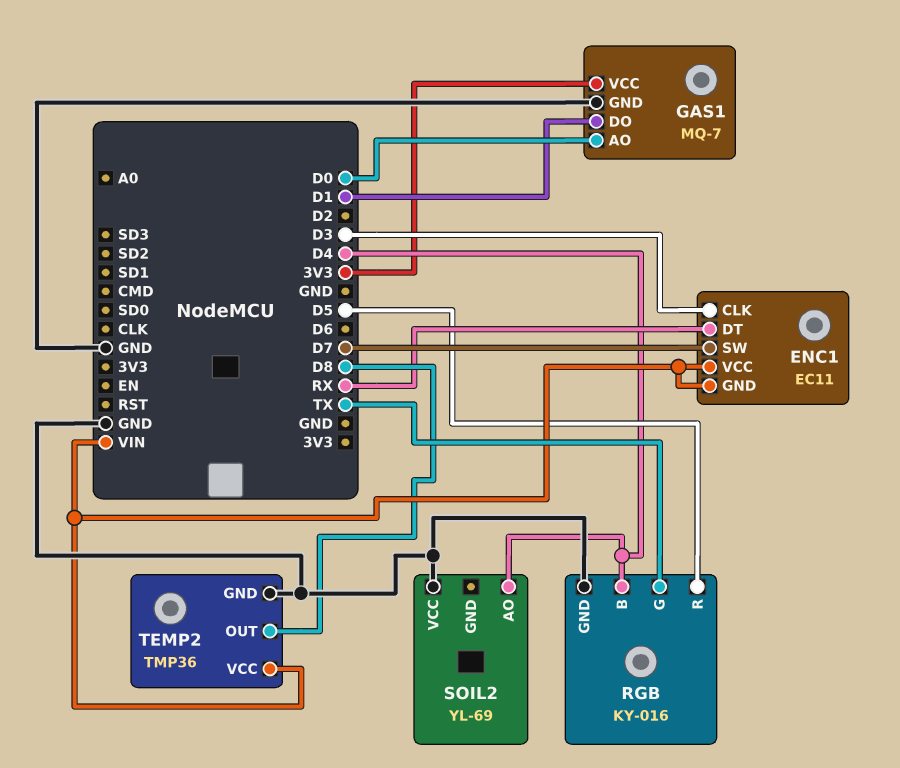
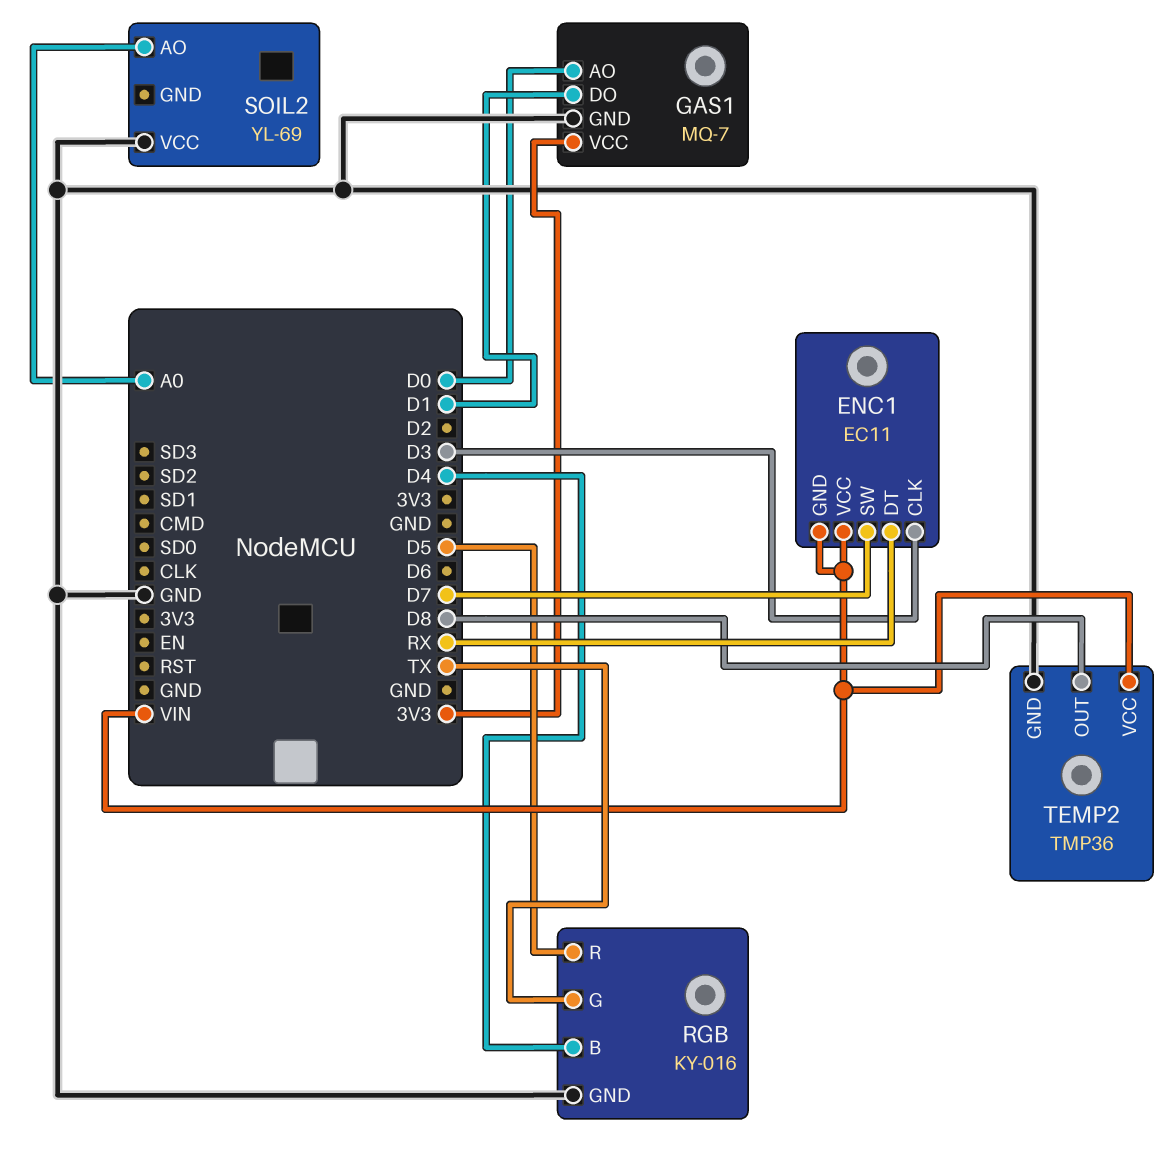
SOIL2 pin AO: D4 -> A0

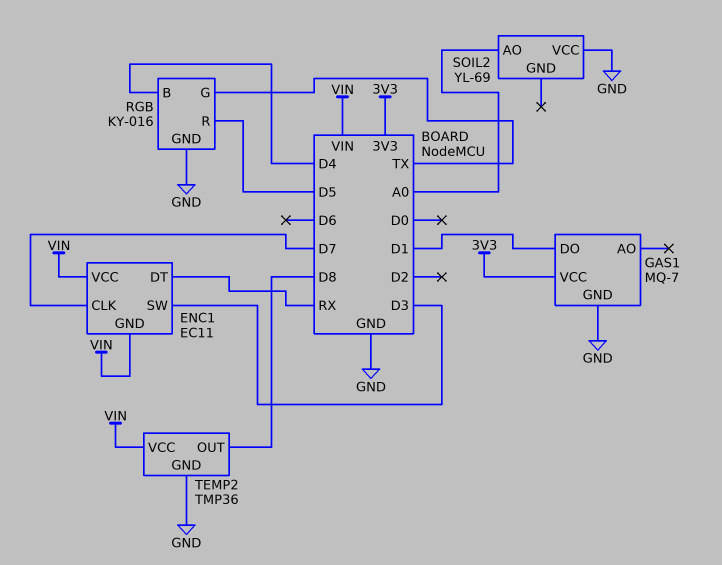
ENC1 pin CLK: D3 -> D7
ENC1 pin SW: D7 -> D3
GAS1 pin AO: D0 -> none

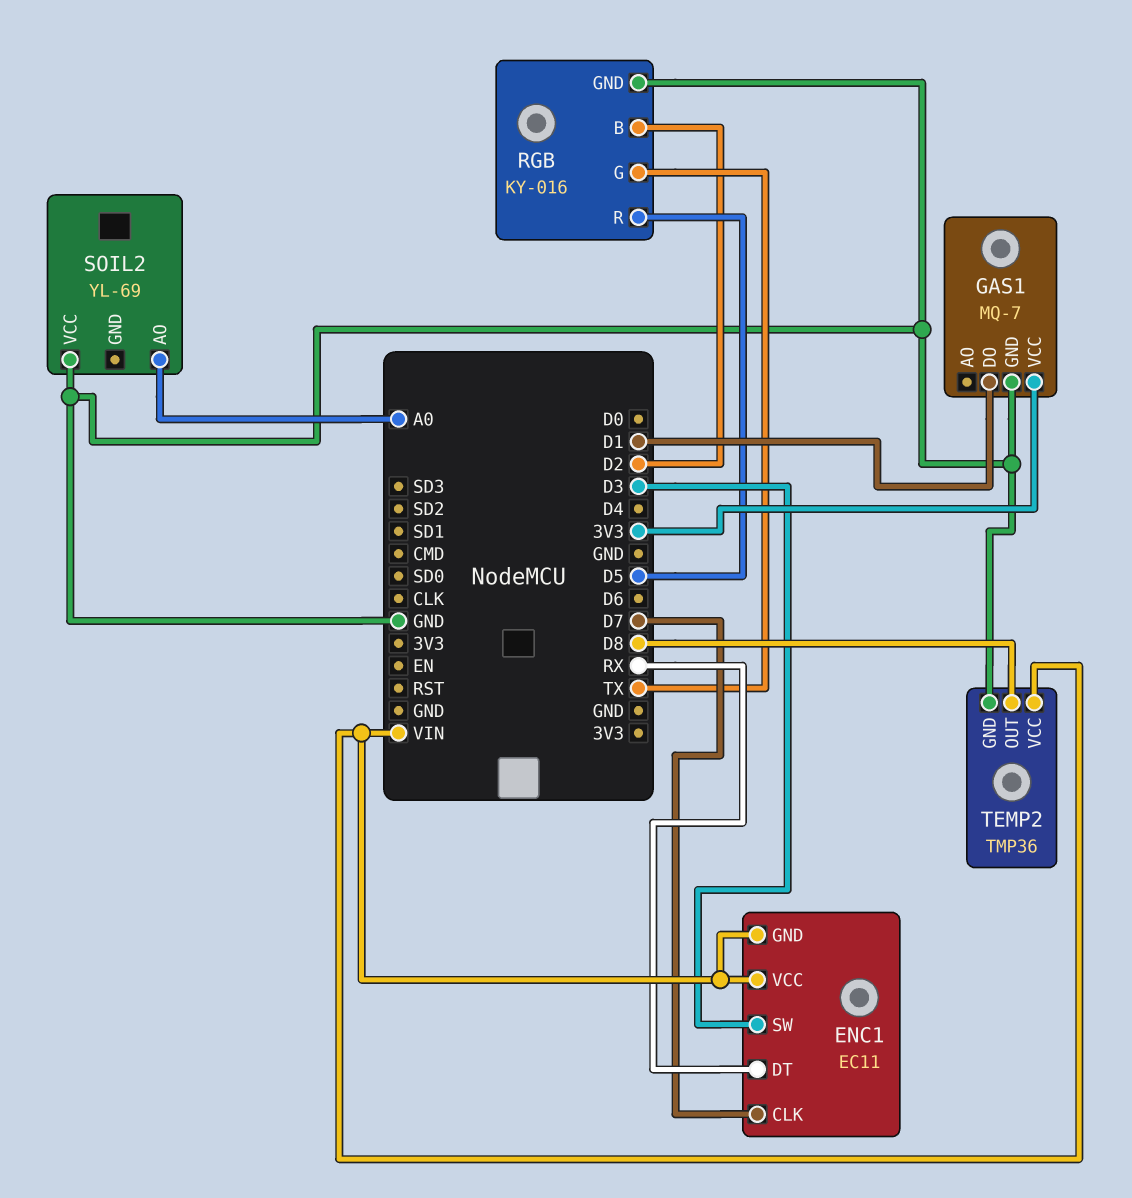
RGB pin B: D4 -> D2

